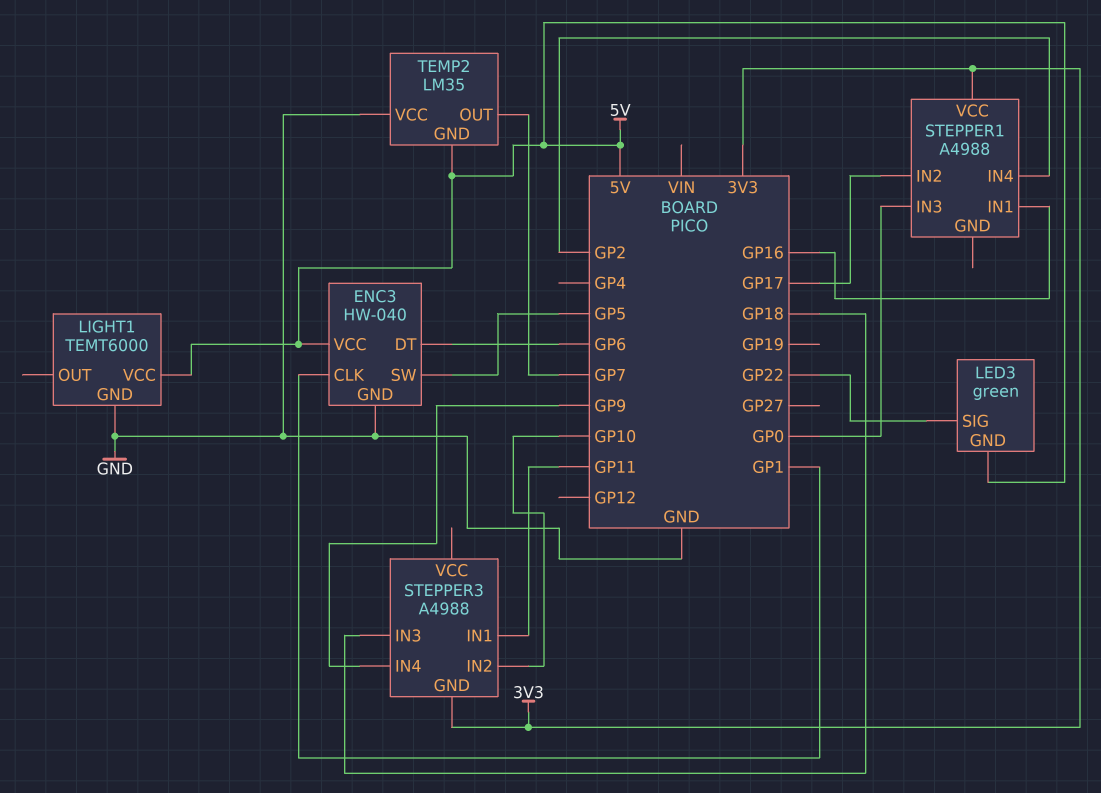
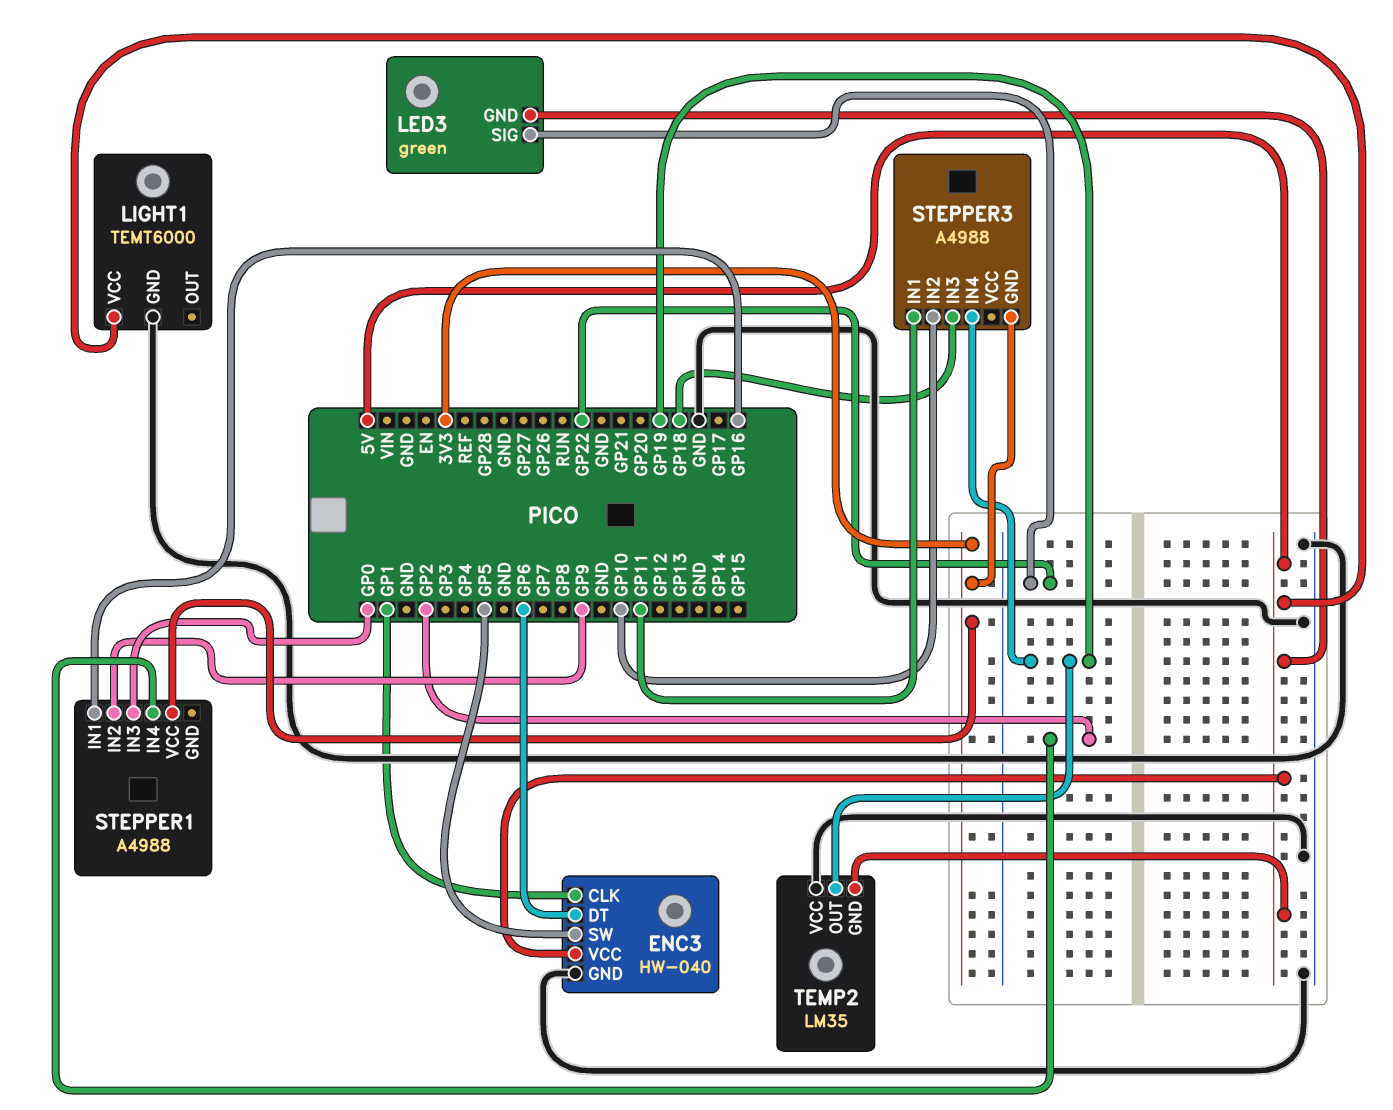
STEPPER1 pin IN2: GP17 -> GP9
STEPPER3 pin IN4: GP9 -> GP19
TEMP2 pin OUT: GP7 -> GP19

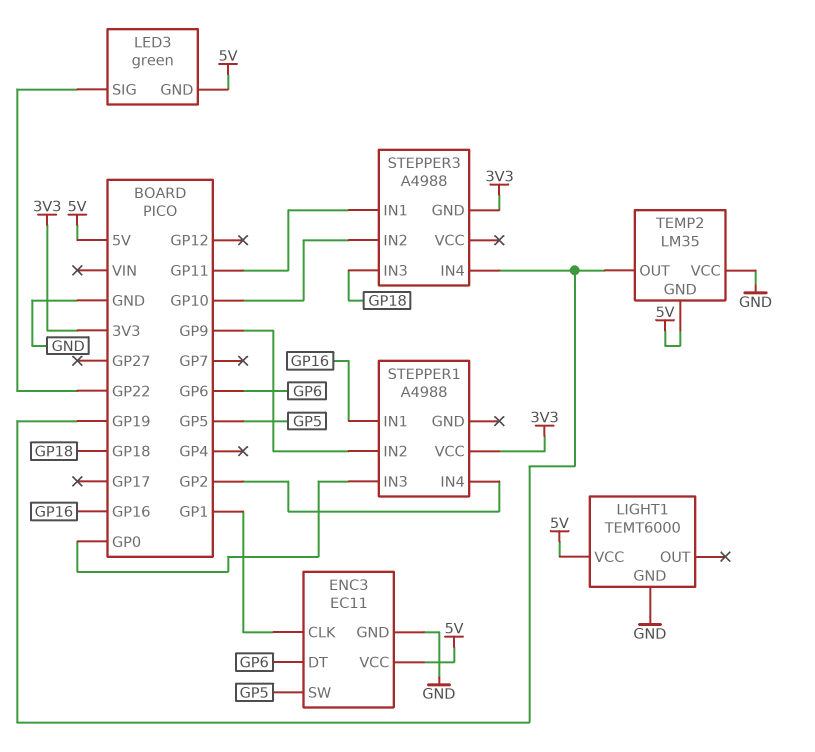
ENC3: HW-040 -> EC11

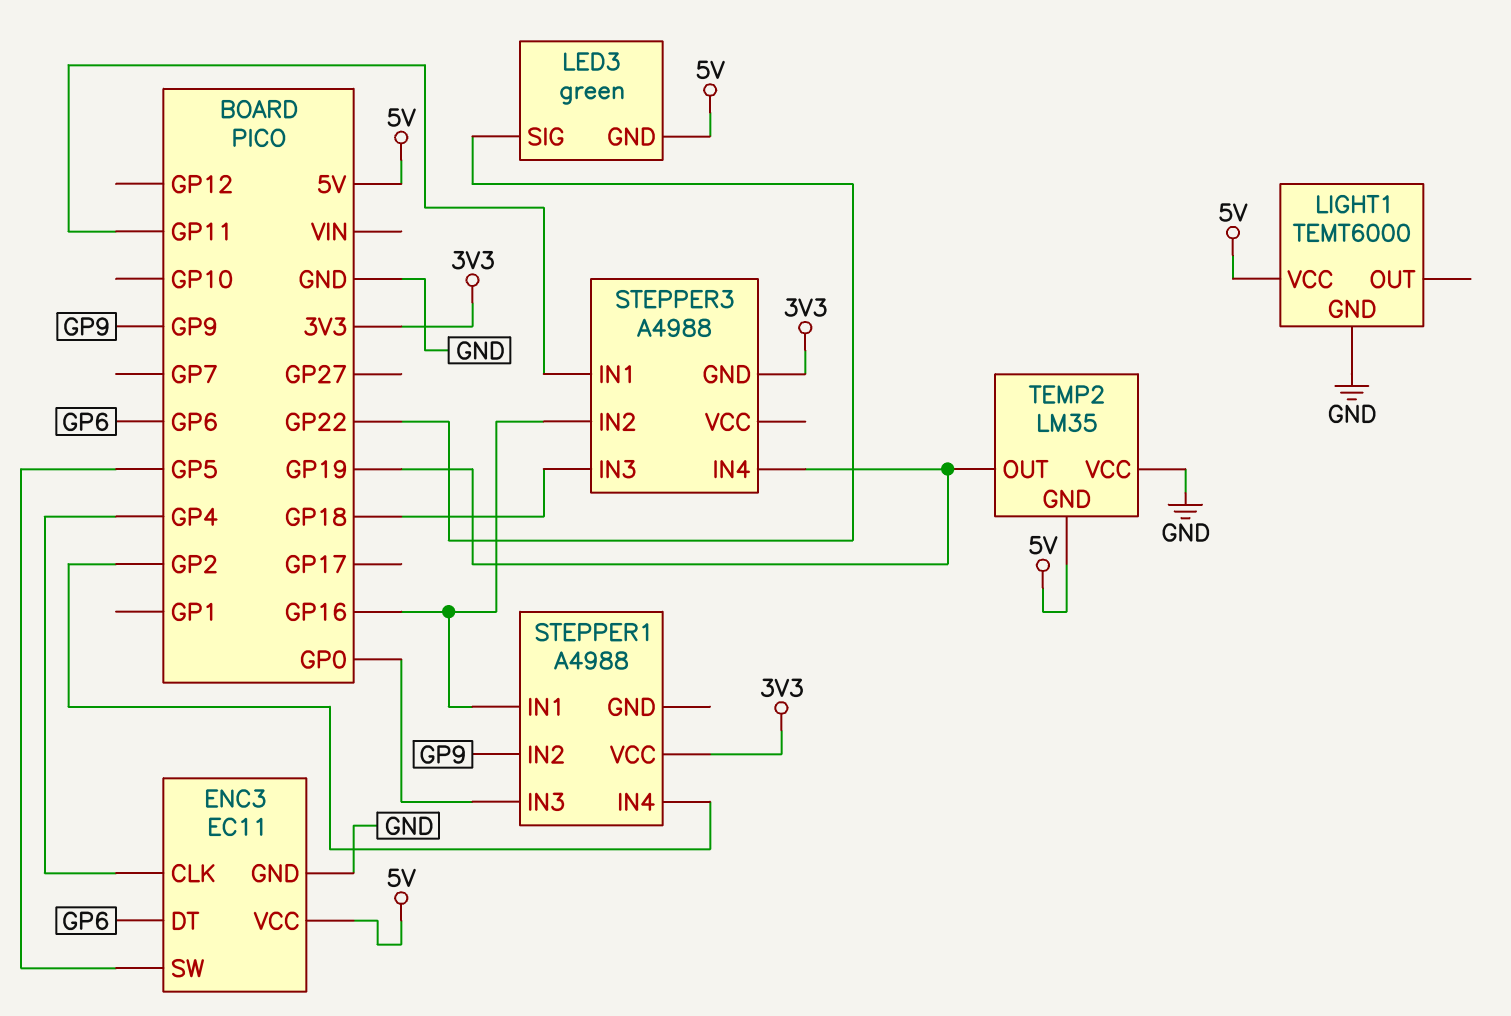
ENC3 pin CLK: GP1 -> GP4
STEPPER3 pin IN2: GP10 -> GP16

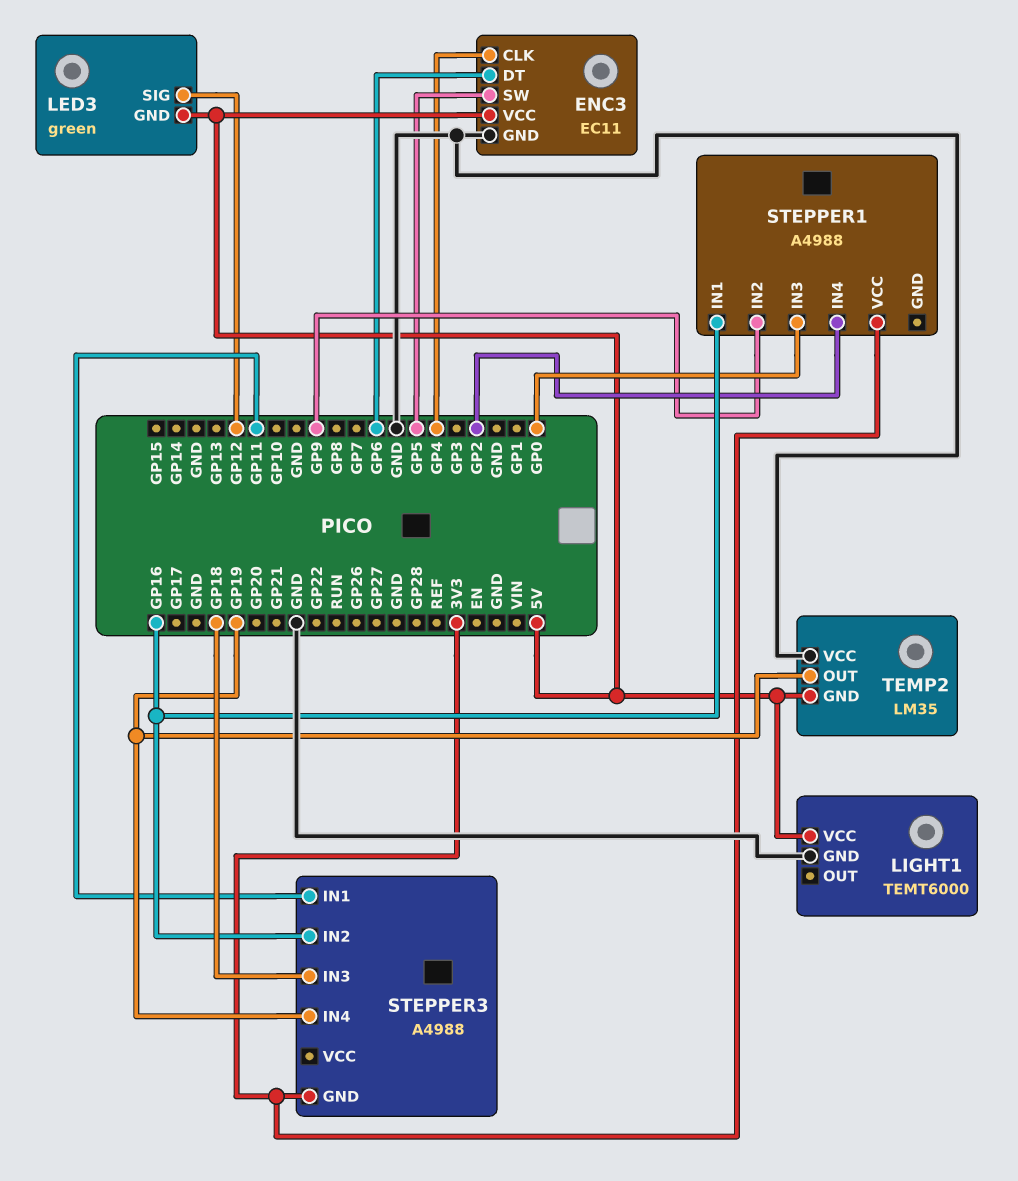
LED3 pin SIG: GP22 -> GP12

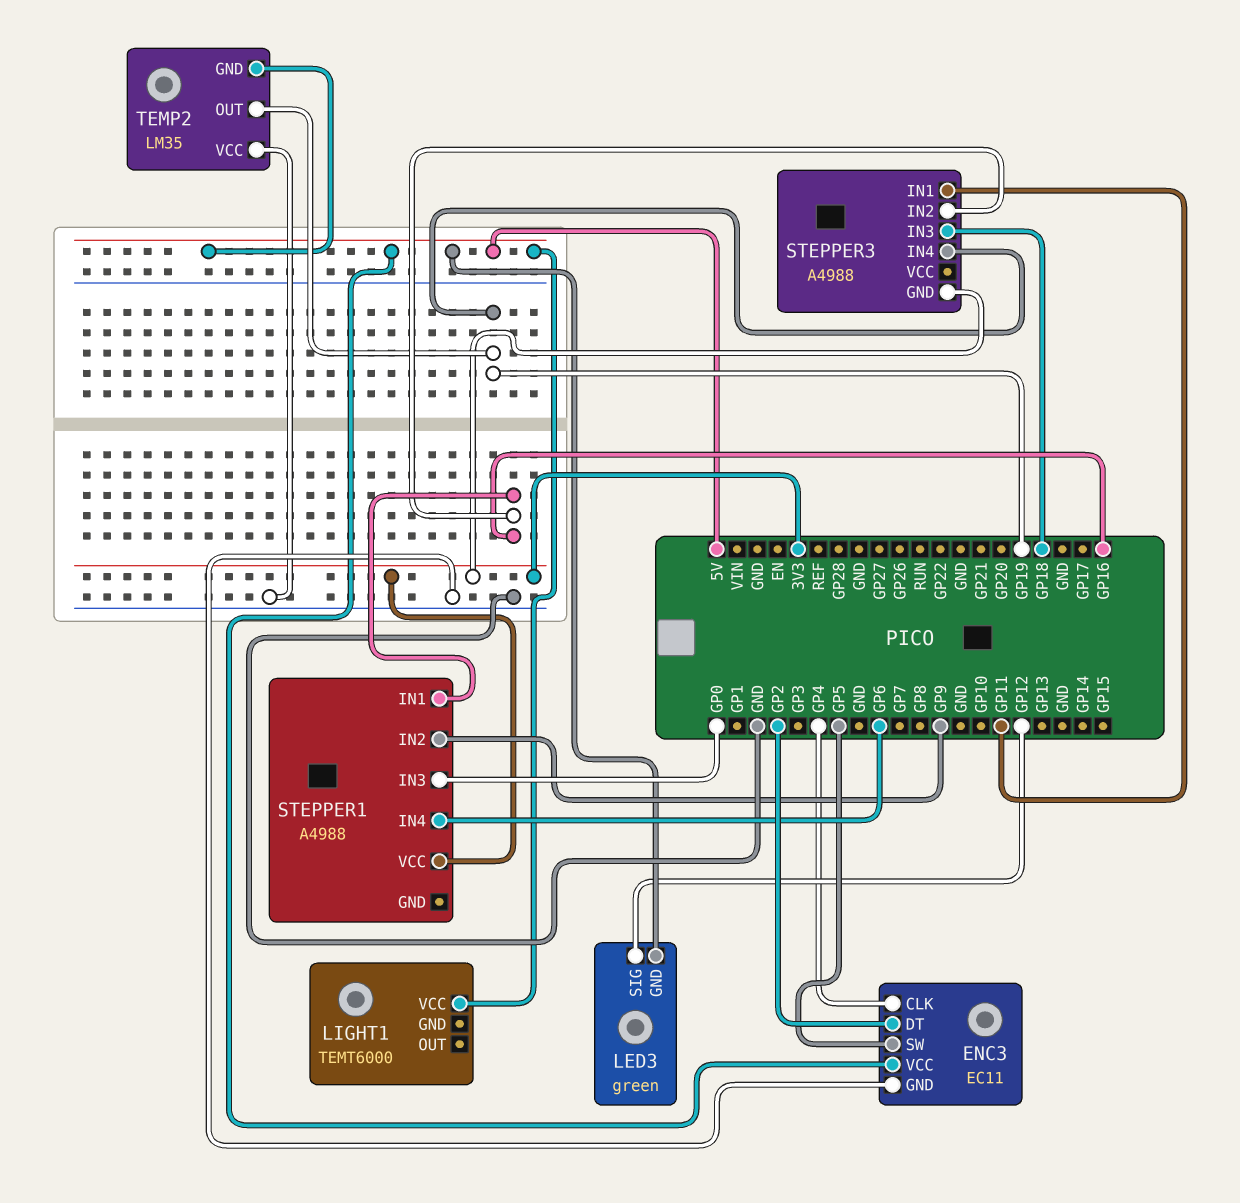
ENC3 pin DT: GP6 -> GP2
LIGHT1 pin GND: GND -> none
STEPPER1 pin IN4: GP2 -> GP6

